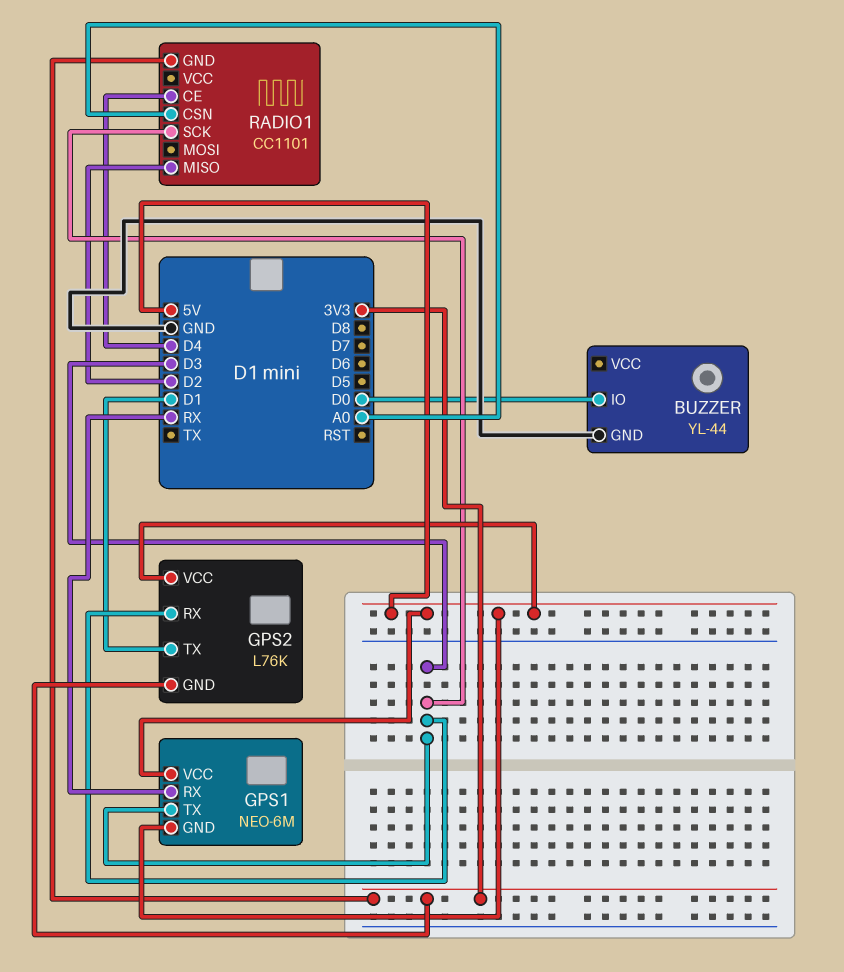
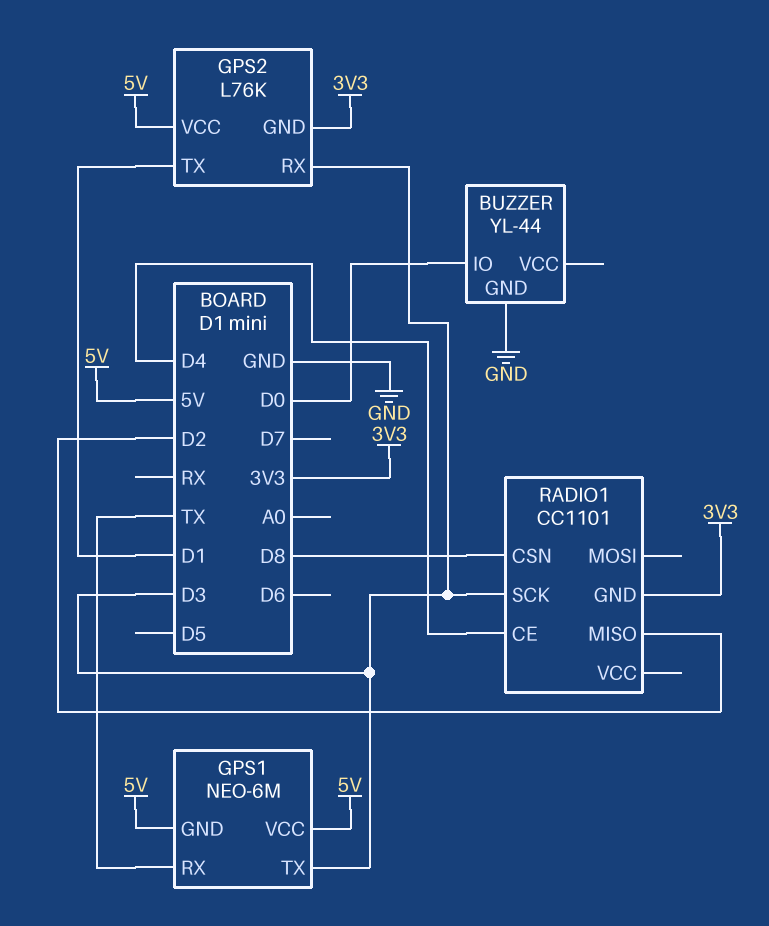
GPS1 pin RX: RX -> TX
RADIO1 pin CSN: A0 -> D8

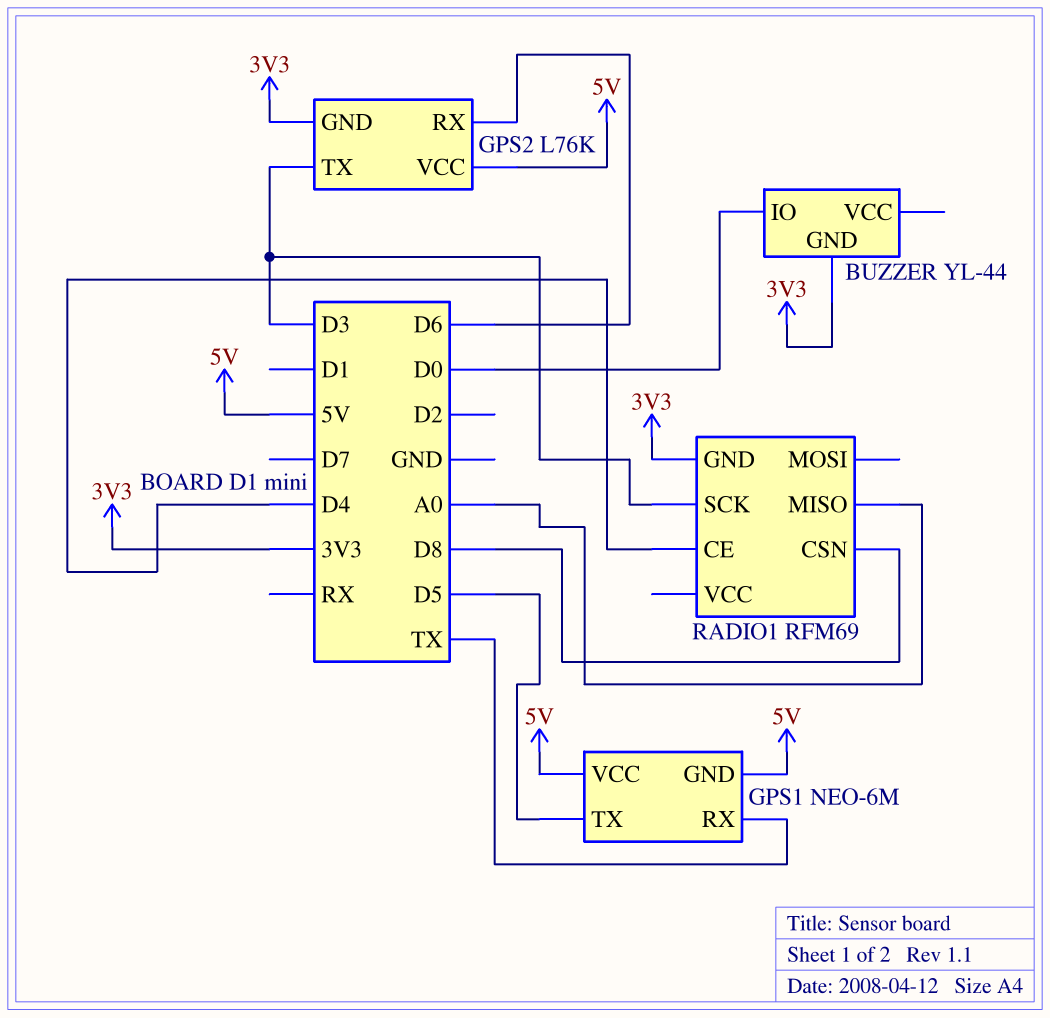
BUZZER pin GND: GND -> 3V3
GPS1 pin TX: D3 -> D5
GPS2 pin RX: D3 -> D6
GPS2 pin TX: D1 -> D3
RADIO1: CC1101 -> RFM69
RADIO1 pin MISO: D2 -> A0

